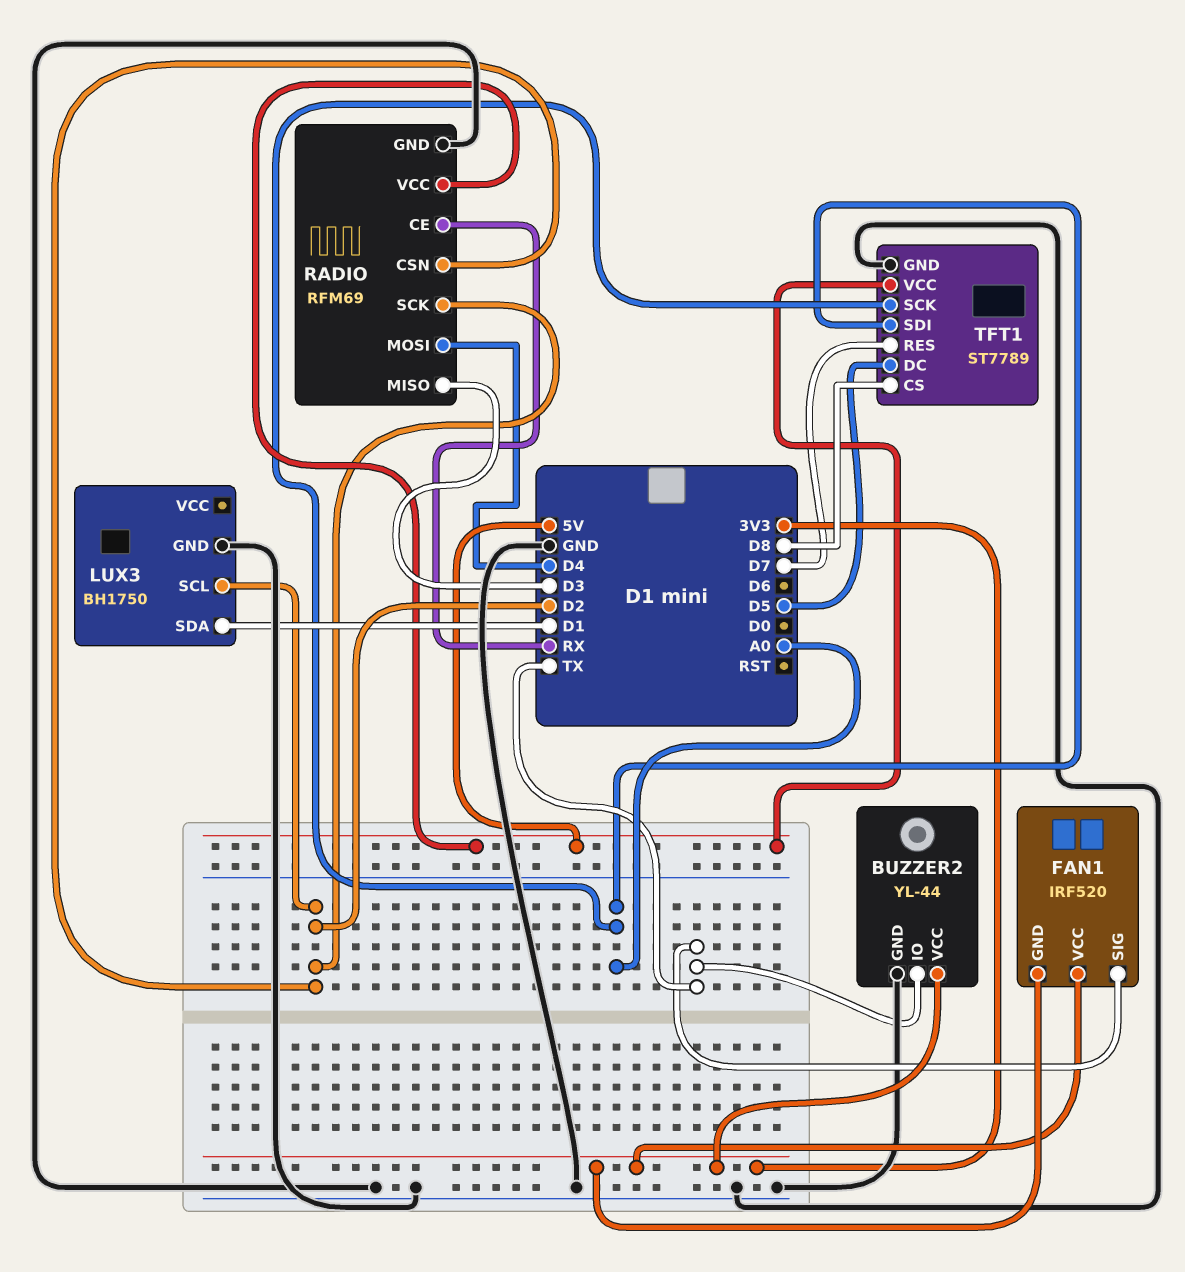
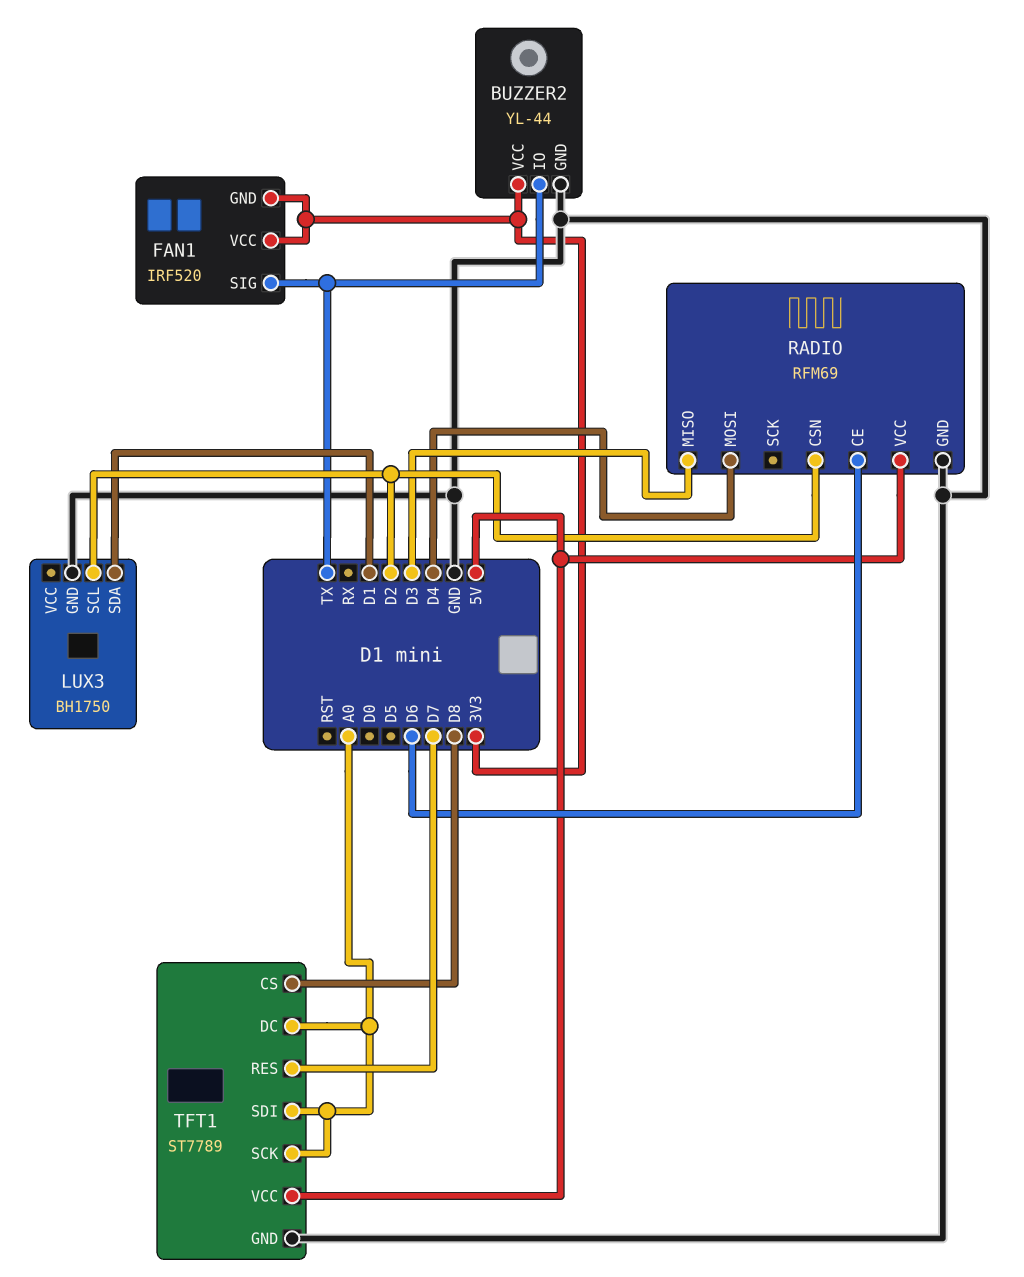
RADIO pin CE: RX -> D6
RADIO pin SCK: D2 -> none
TFT1 pin DC: D5 -> A0

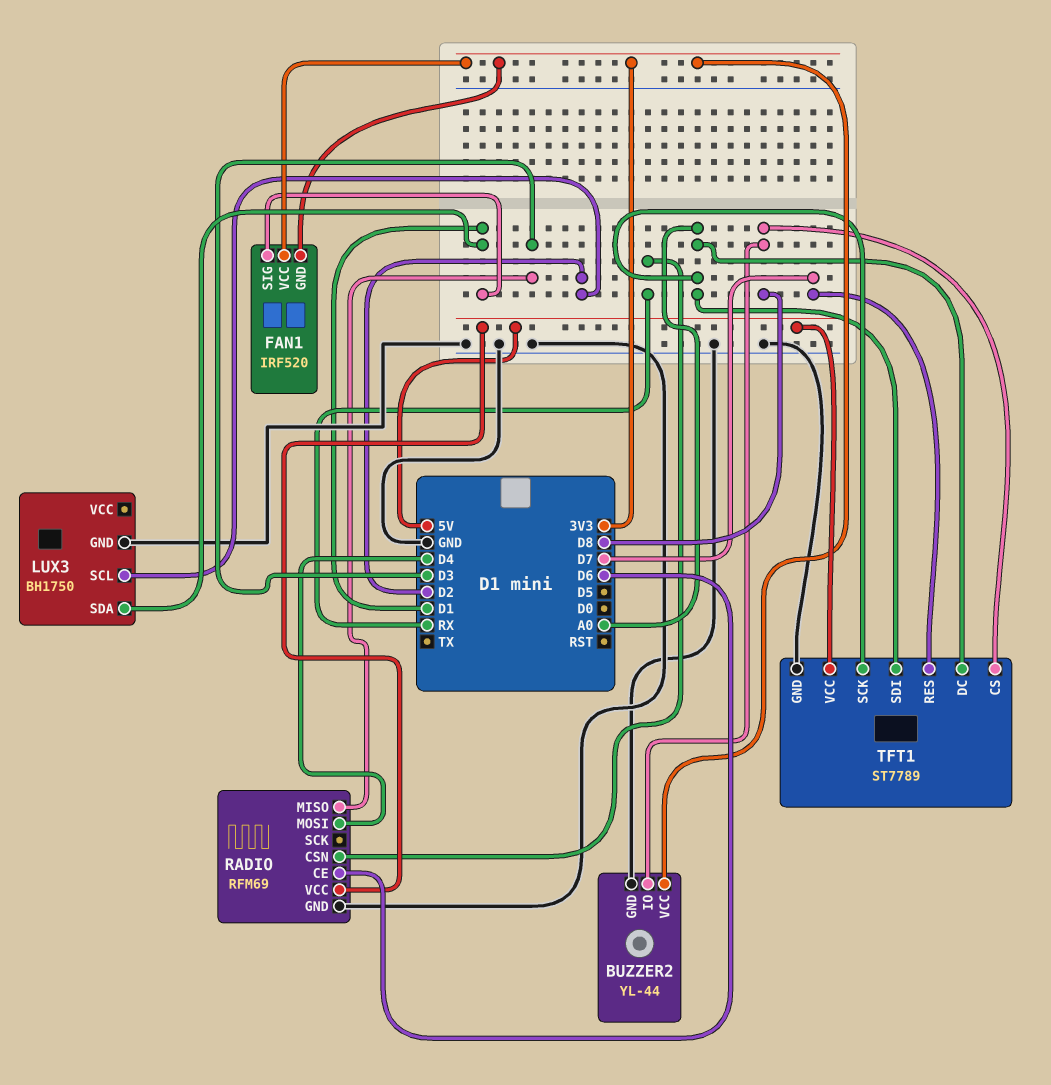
BUZZER2 pin IO: TX -> D8
FAN1 pin SIG: TX -> D1
RADIO pin CSN: D2 -> RX

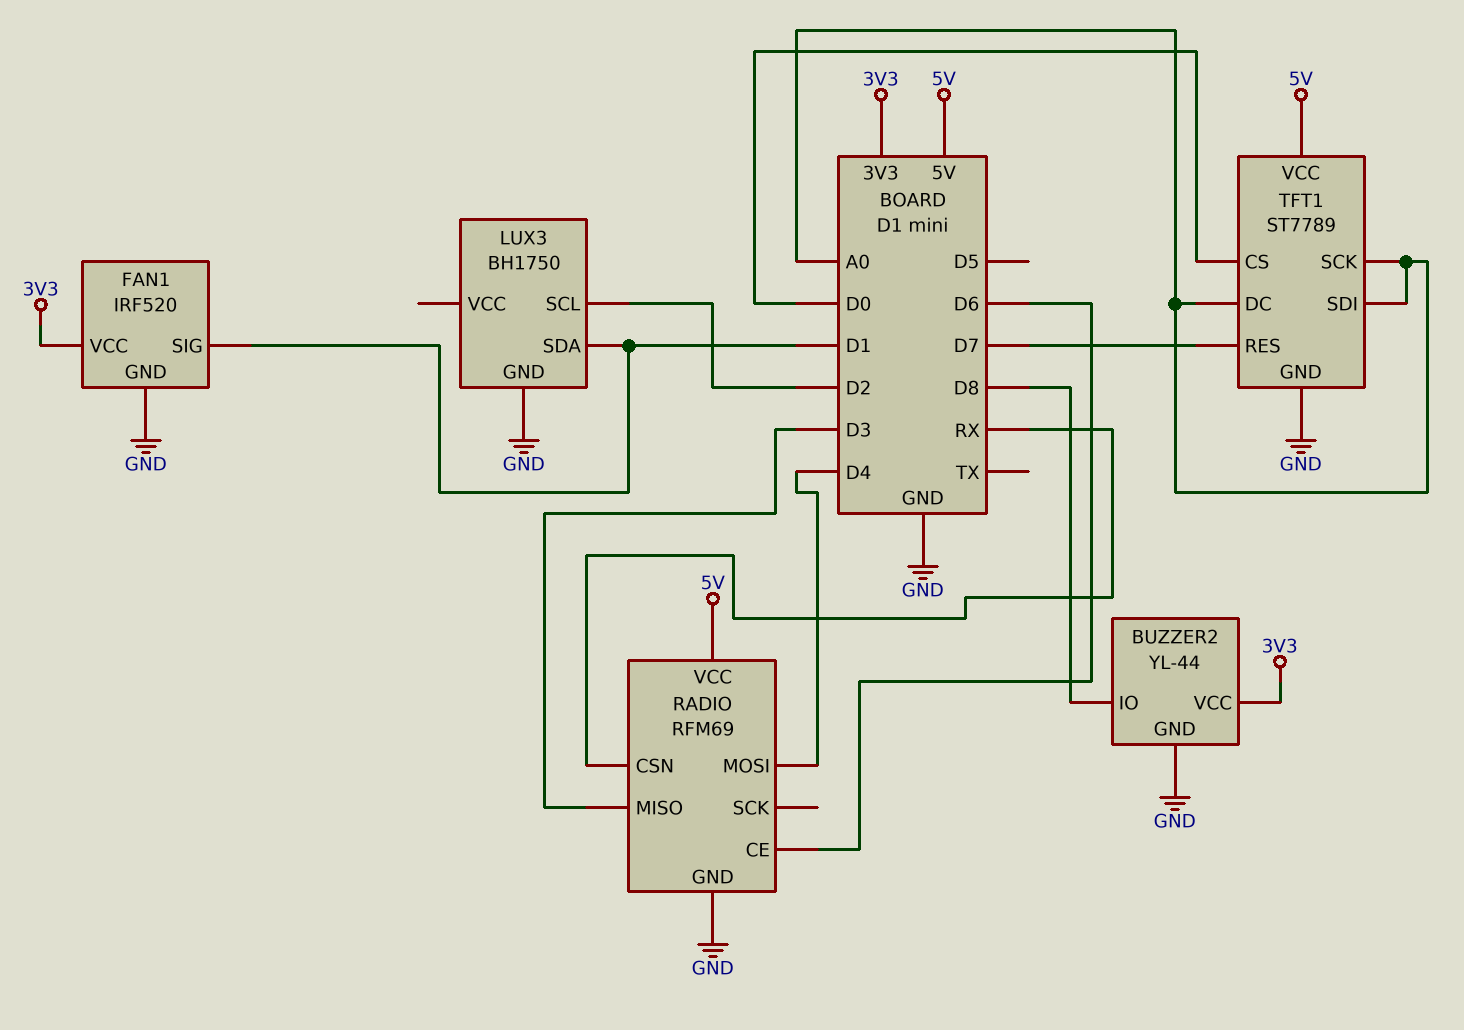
FAN1 pin GND: 3V3 -> GND
TFT1 pin CS: D8 -> D0

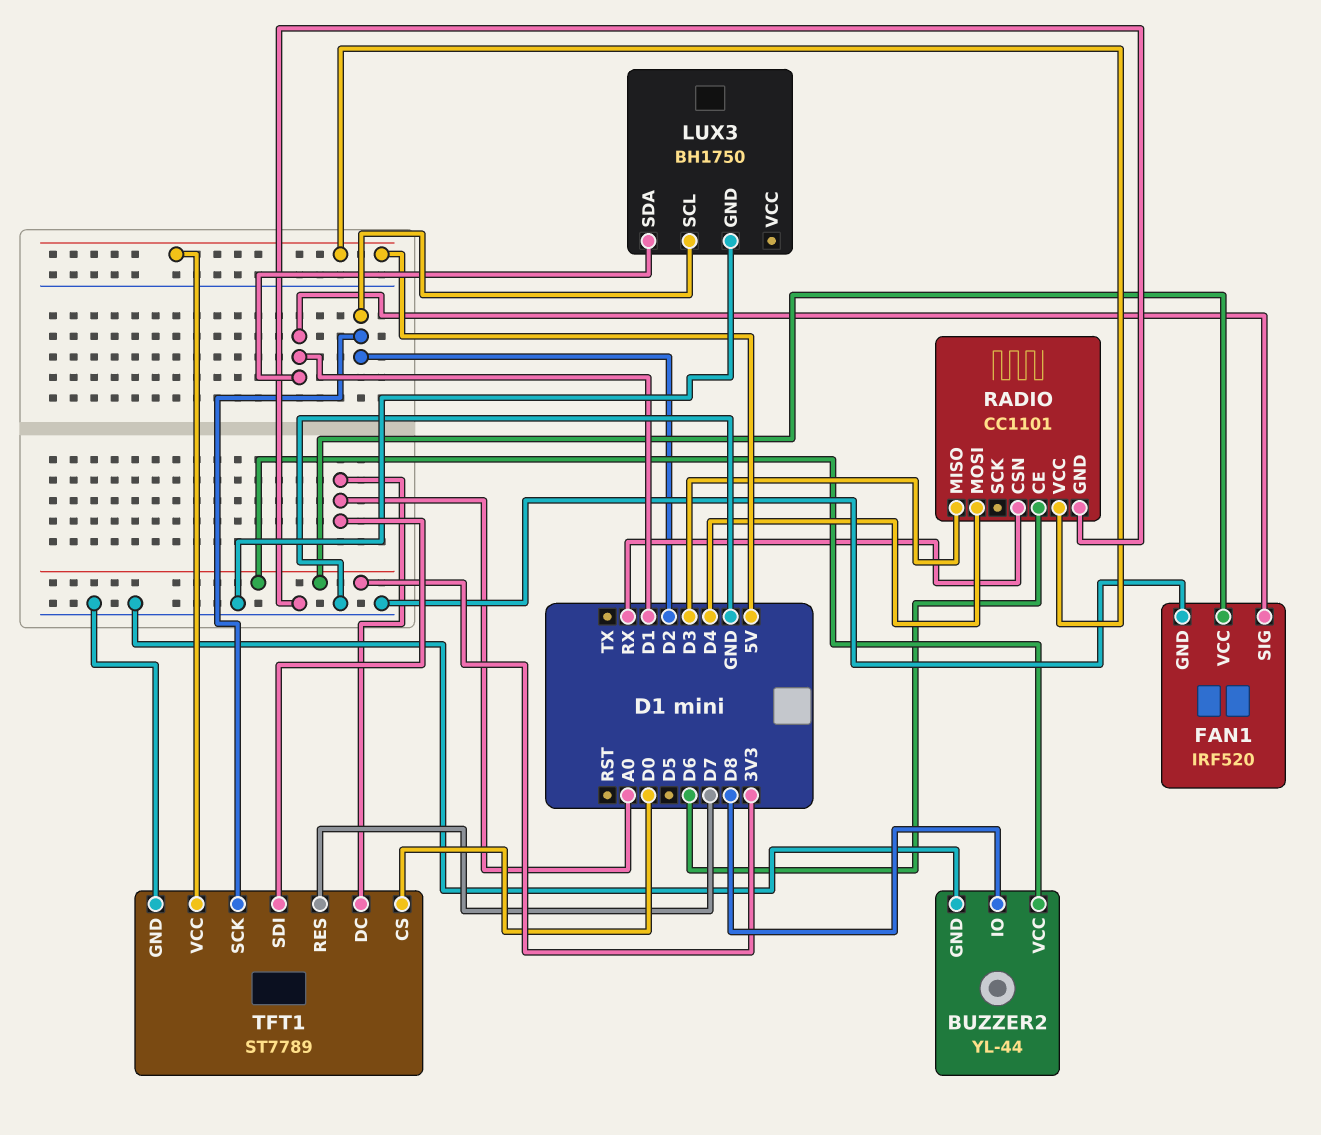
RADIO: RFM69 -> CC1101
TFT1 pin SCK: A0 -> D2

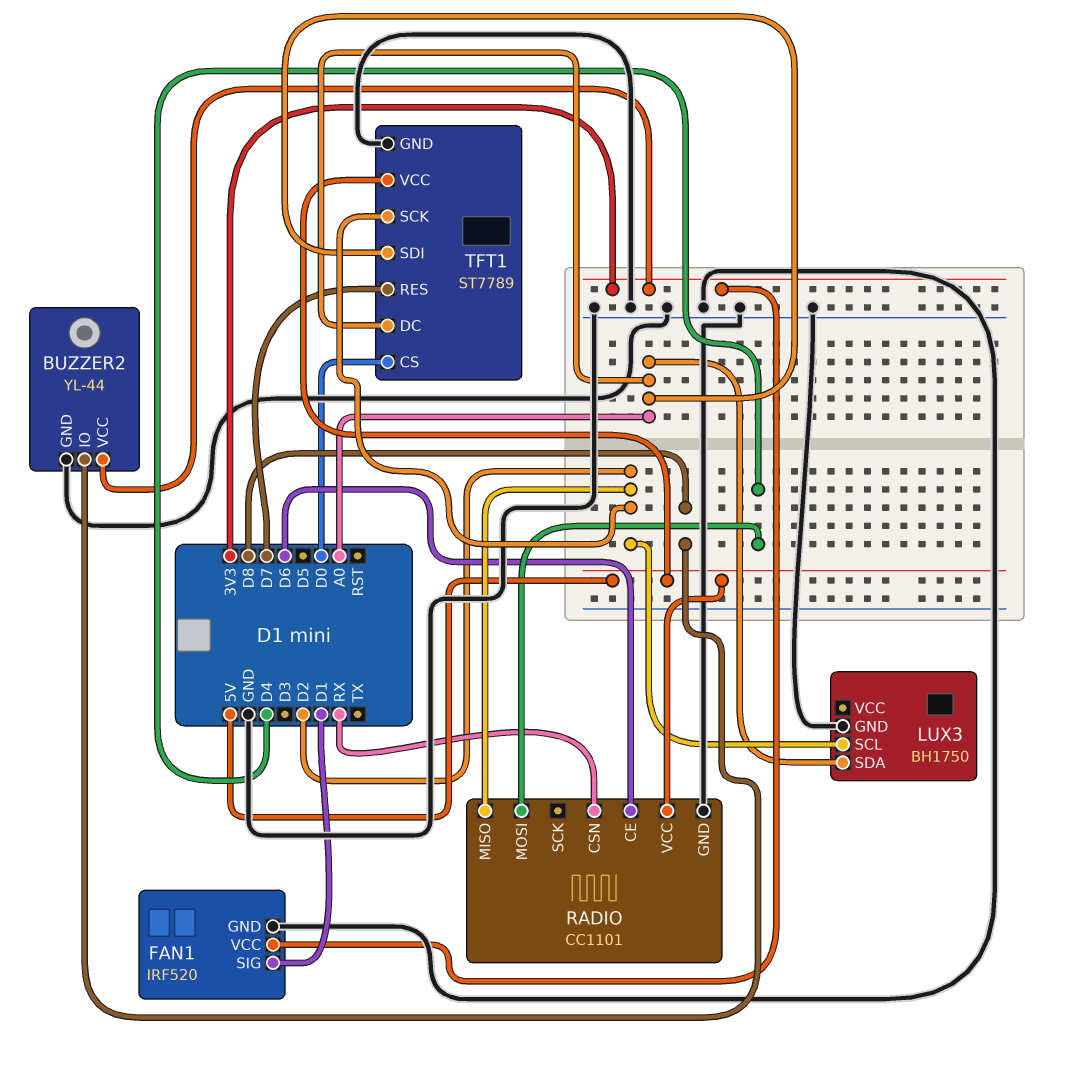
LUX3 pin SDA: D1 -> A0
RADIO pin MISO: D3 -> D2

